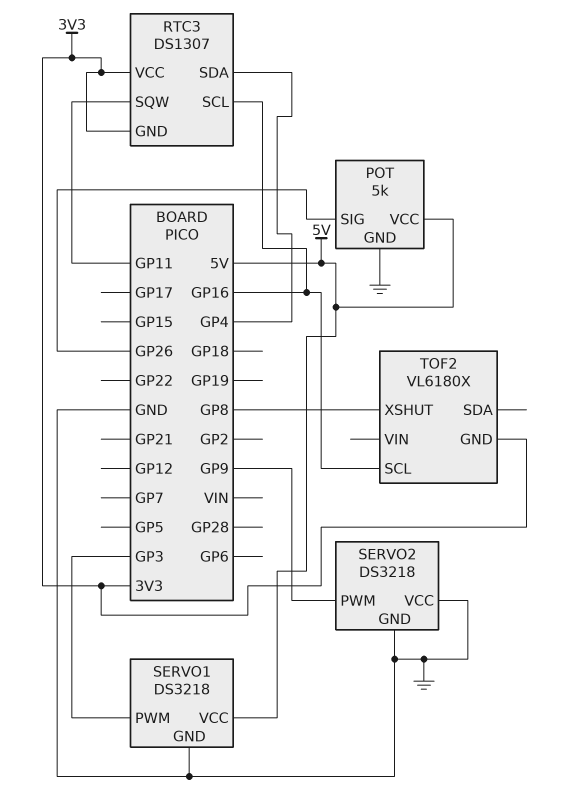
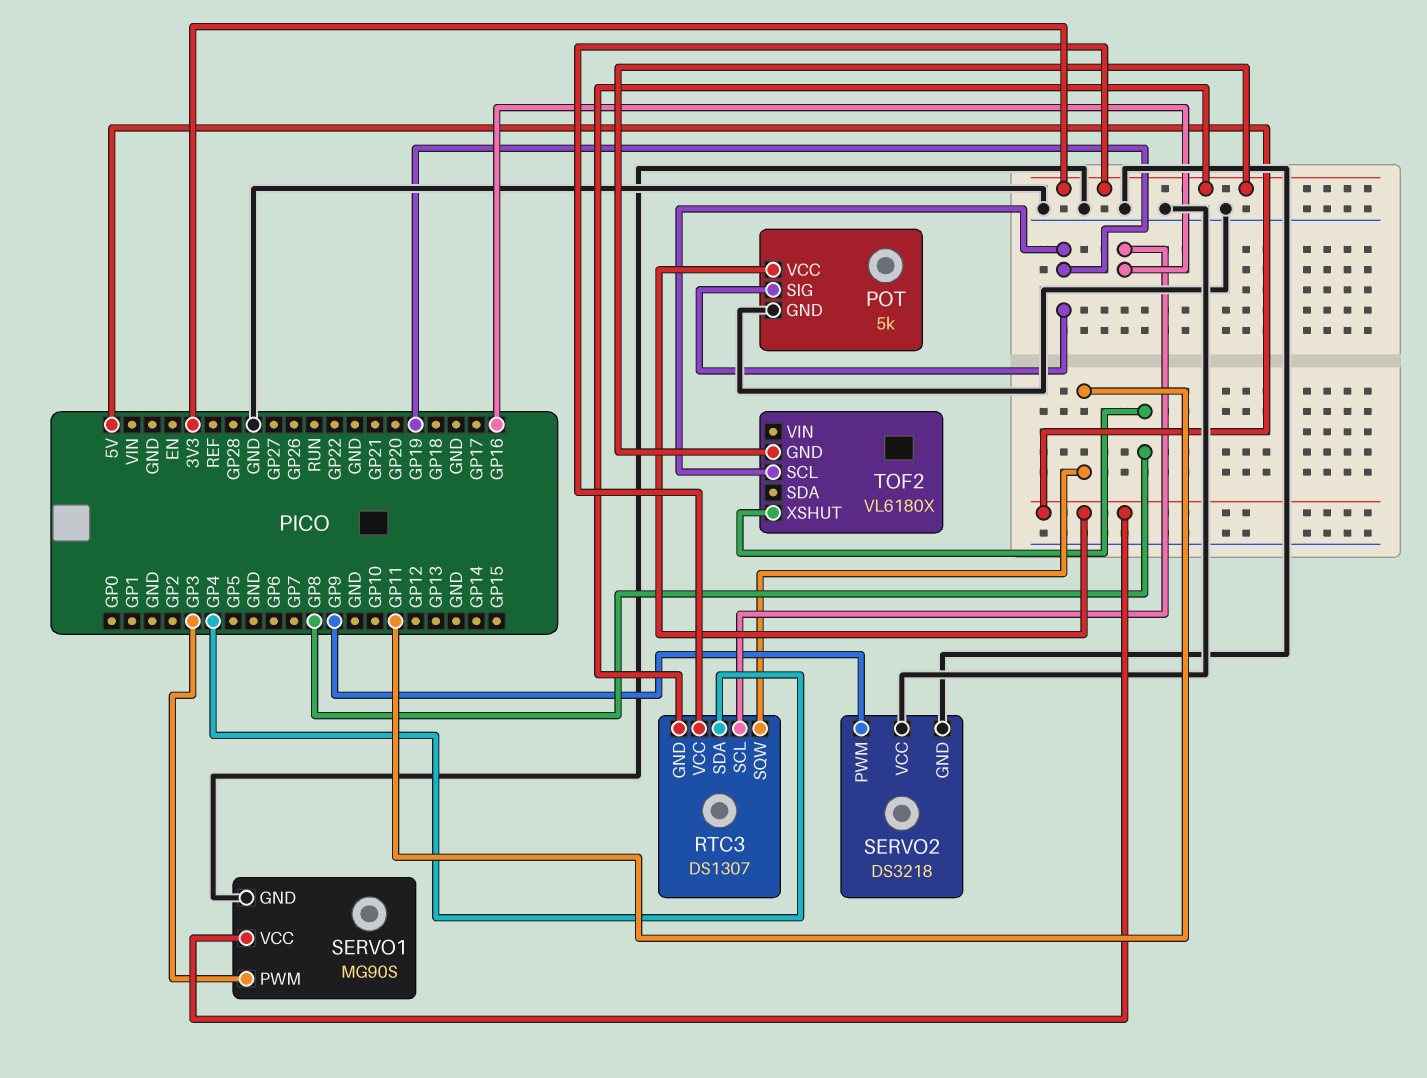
POT pin SIG: GP26 -> GP19
SERVO1: DS3218 -> MG90S
TOF2 pin SCL: GP16 -> GP19

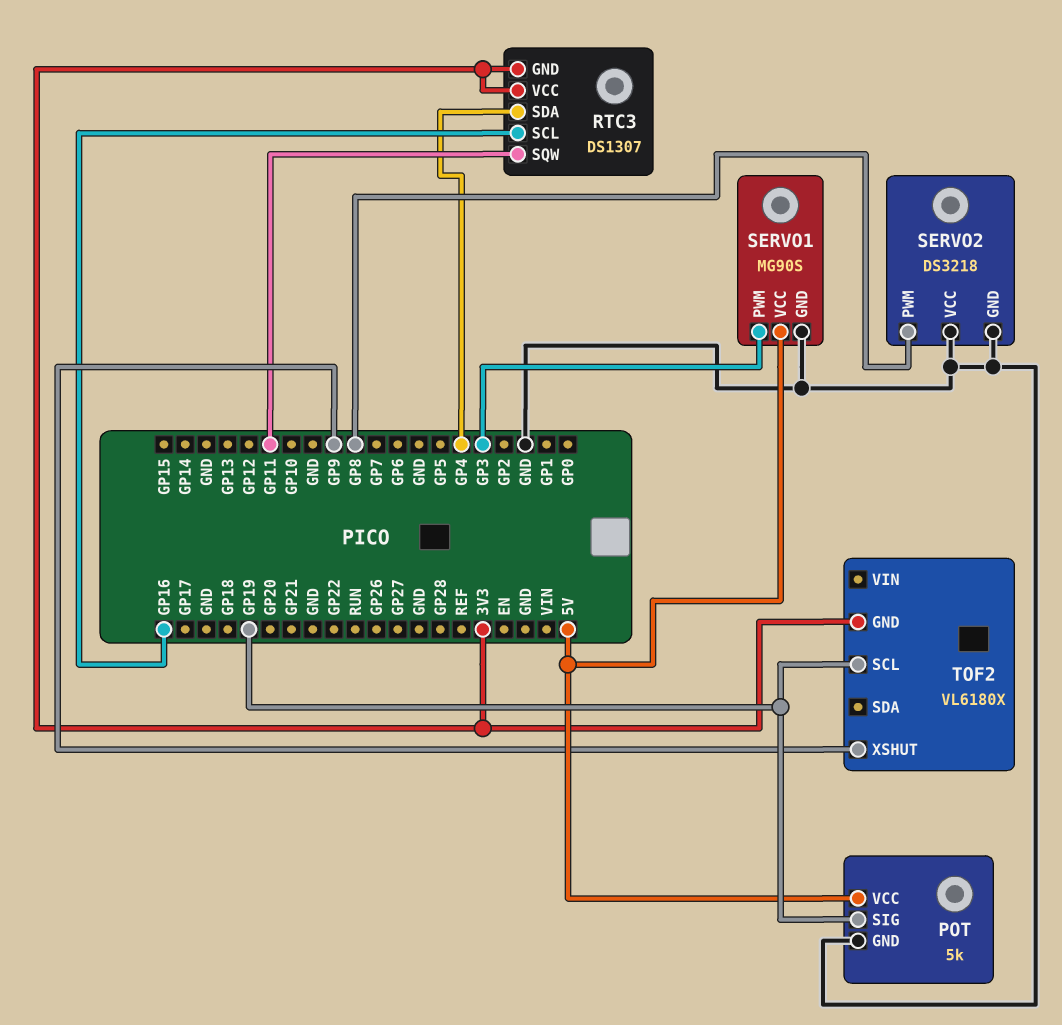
SERVO2 pin PWM: GP9 -> GP8
TOF2 pin XSHUT: GP8 -> GP9

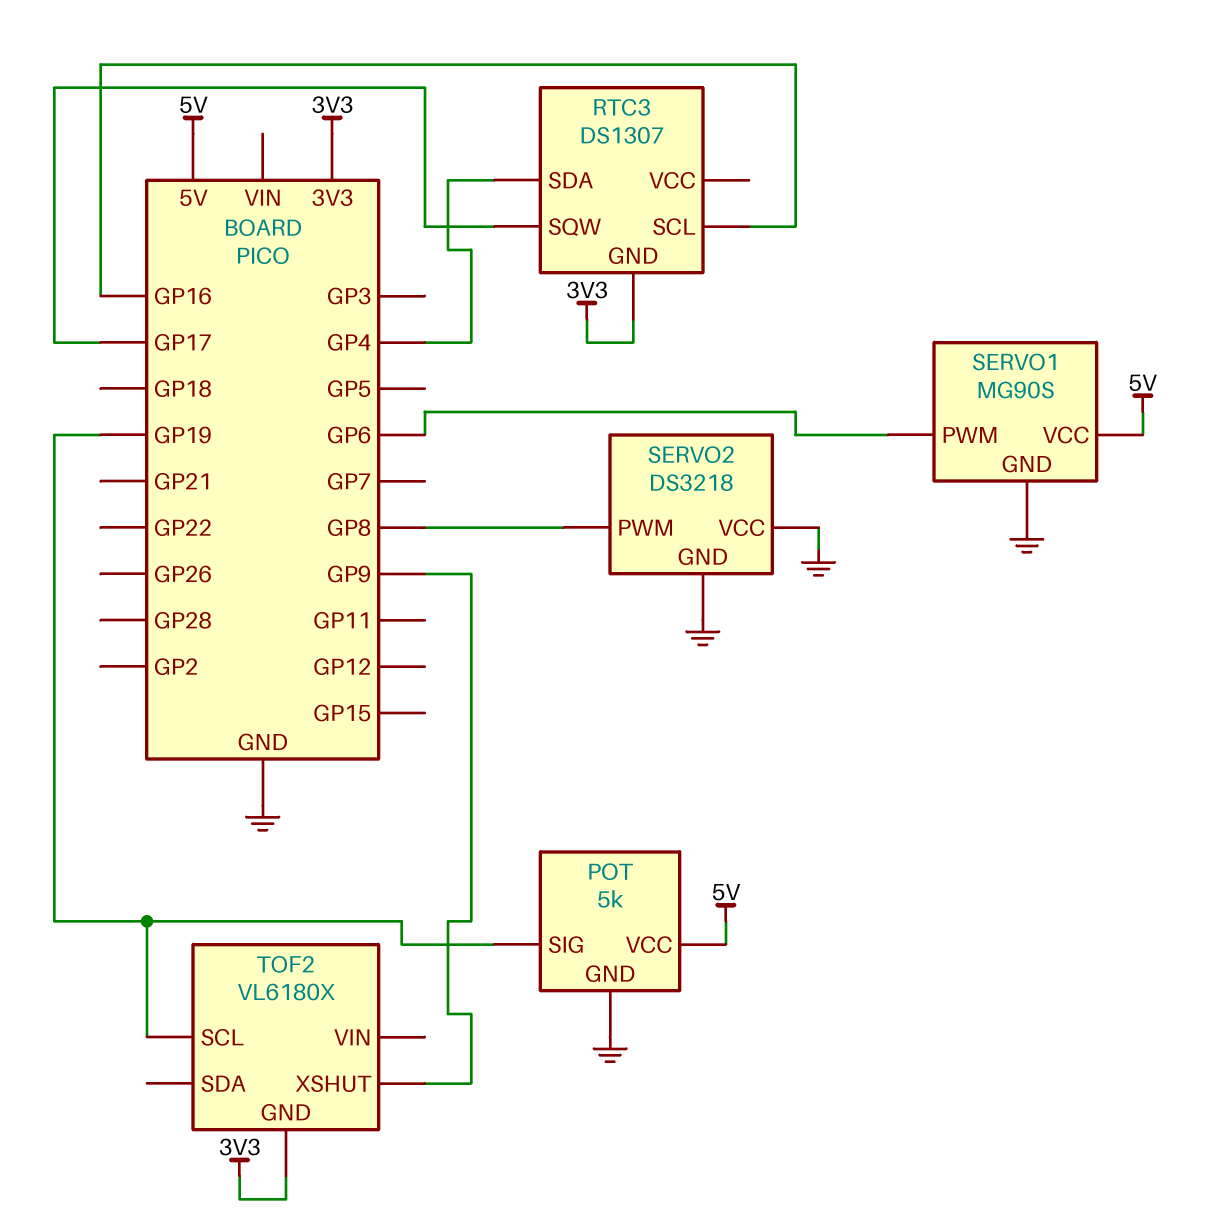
RTC3 pin SQW: GP11 -> GP17
RTC3 pin VCC: 3V3 -> none
SERVO1 pin PWM: GP3 -> GP6

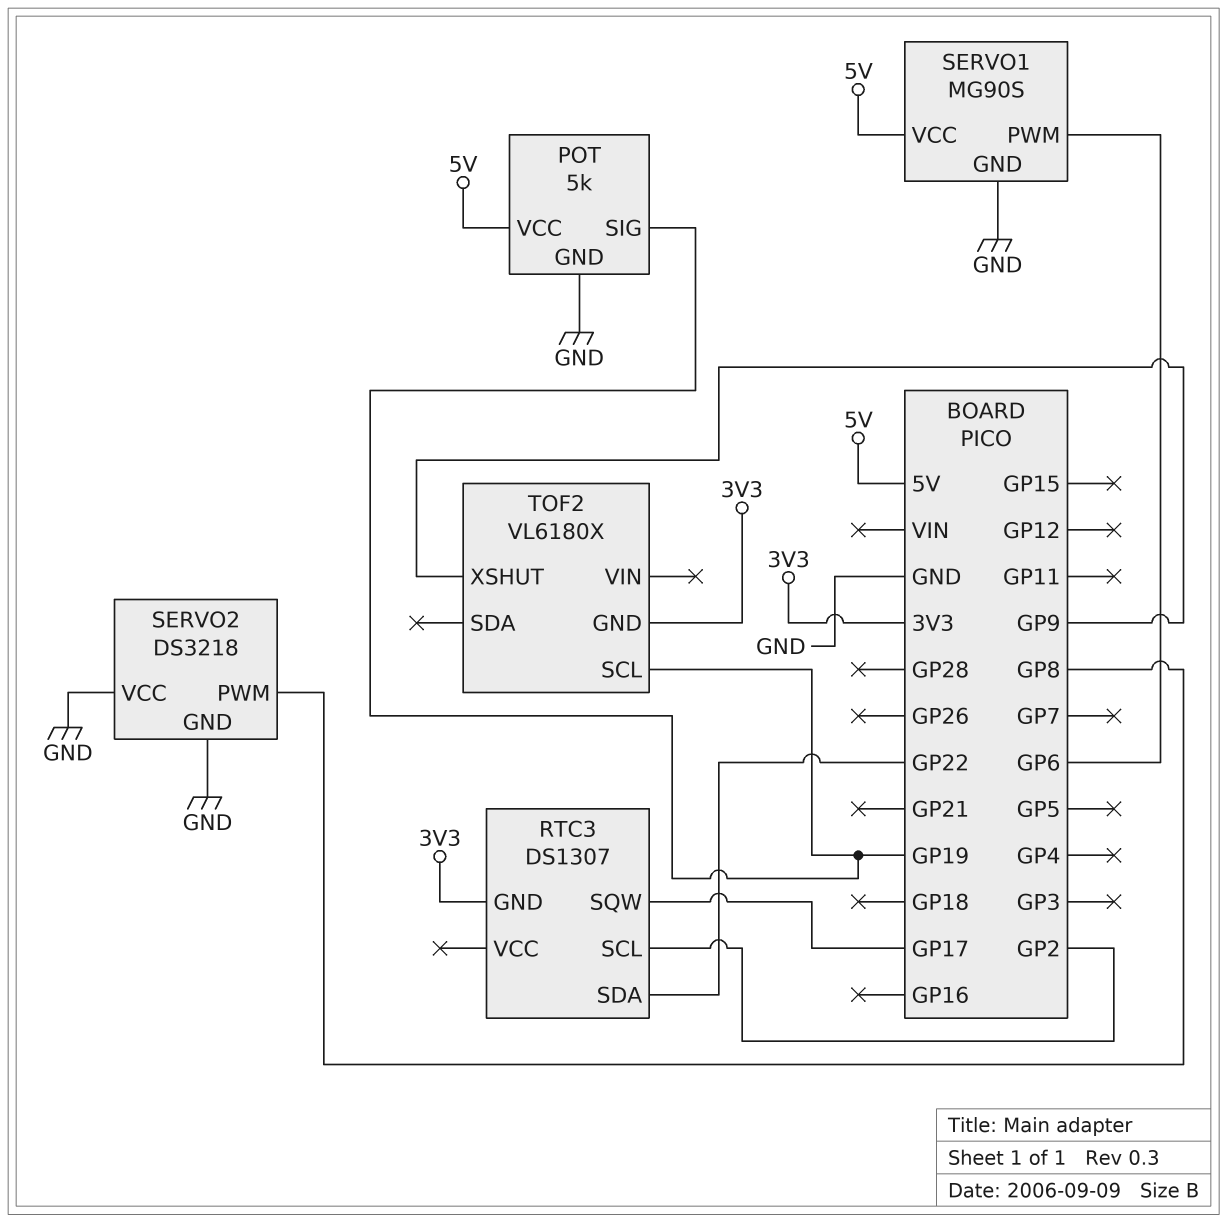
RTC3 pin SCL: GP16 -> GP2
RTC3 pin SDA: GP4 -> GP22

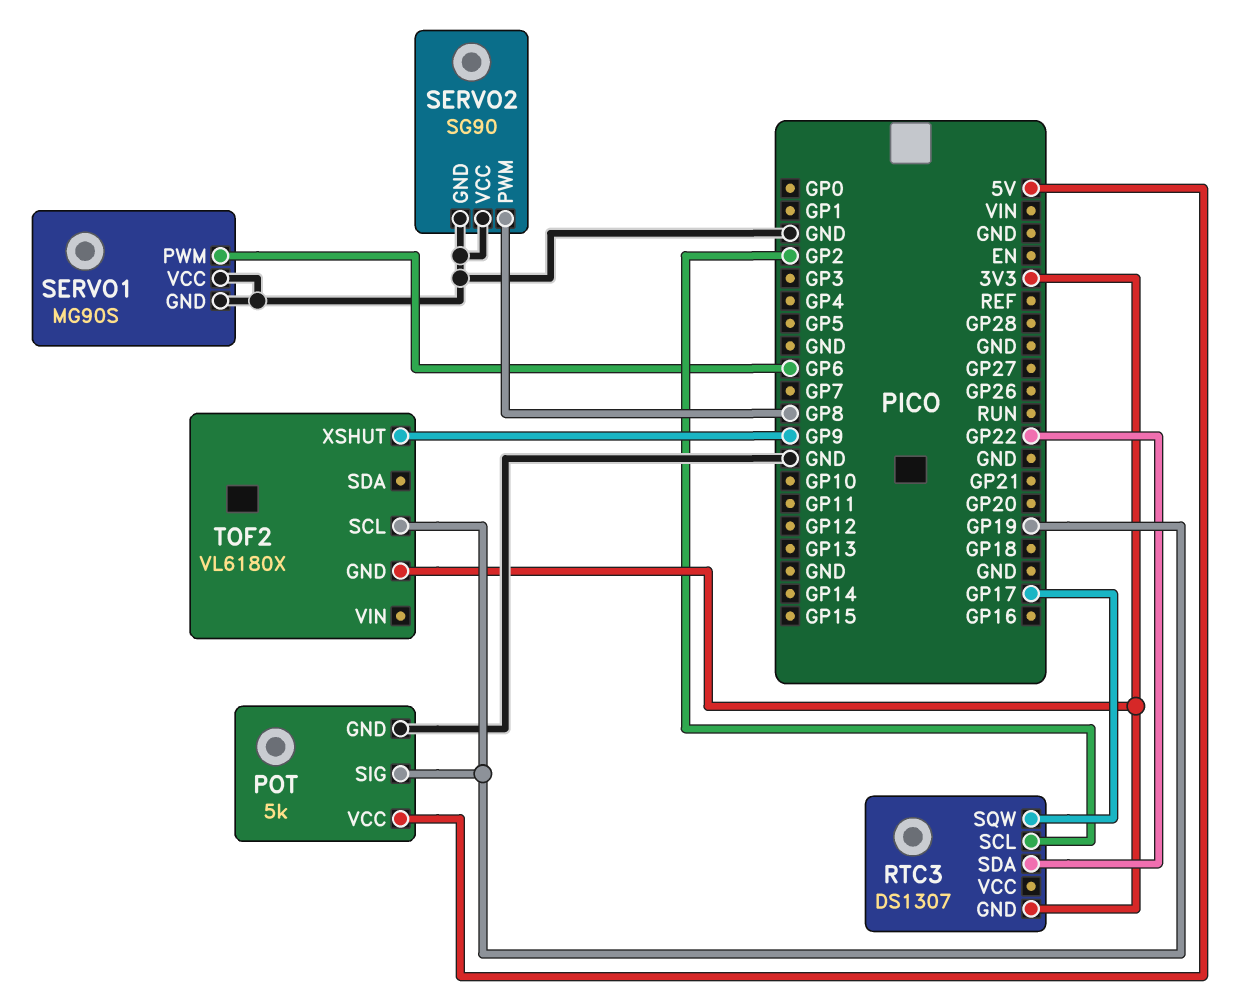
SERVO1 pin VCC: 5V -> GND
SERVO2: DS3218 -> SG90

